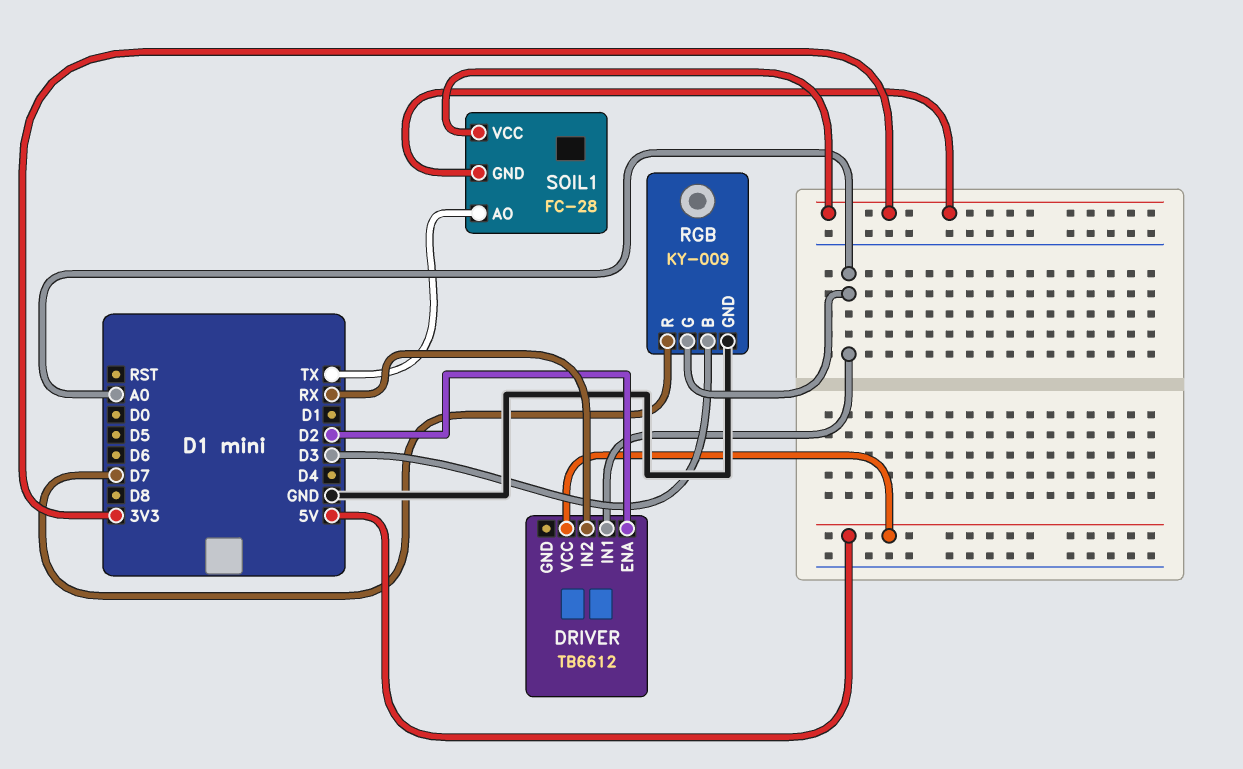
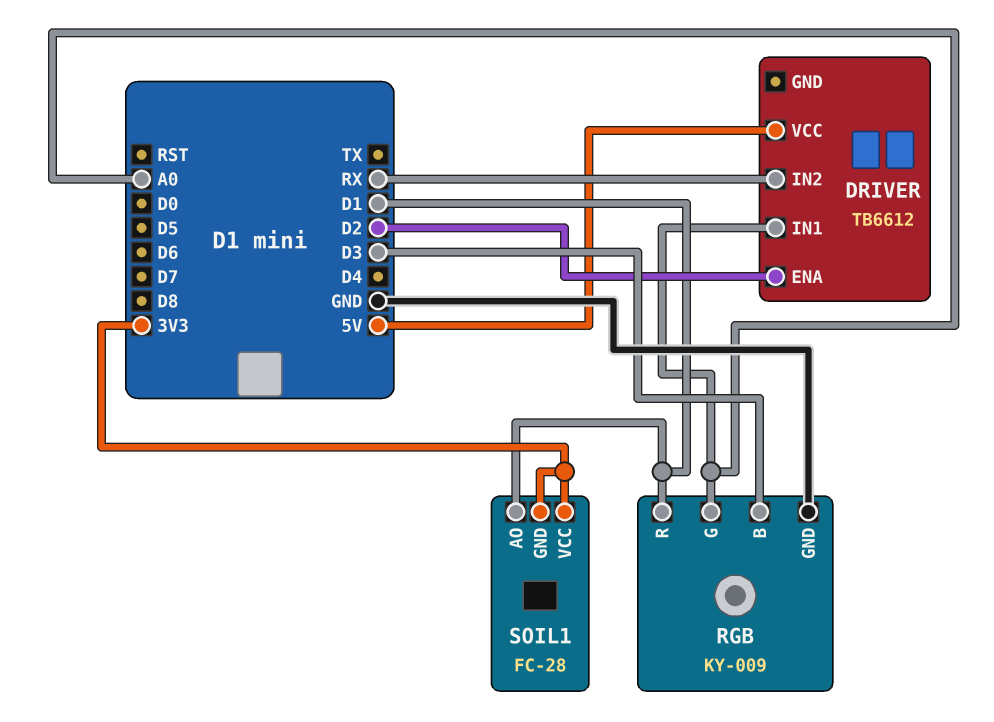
RGB pin R: D7 -> D1
SOIL1 pin AO: TX -> D1

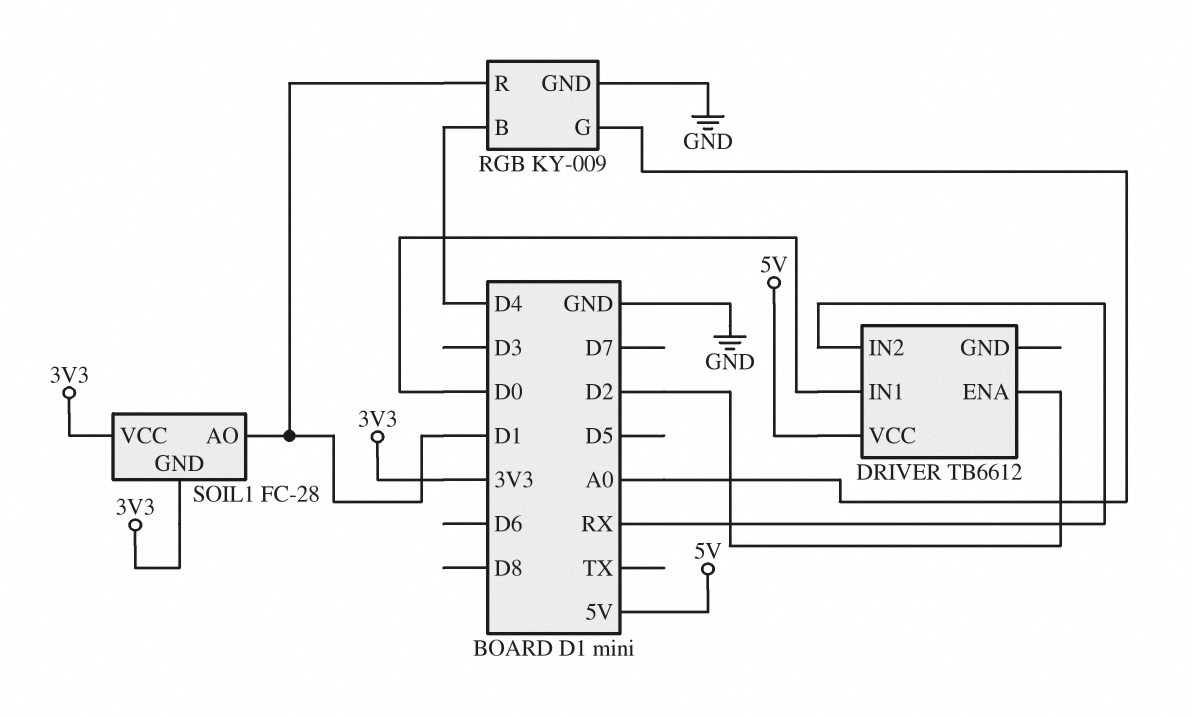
DRIVER pin IN1: A0 -> D0
RGB pin B: D3 -> D4

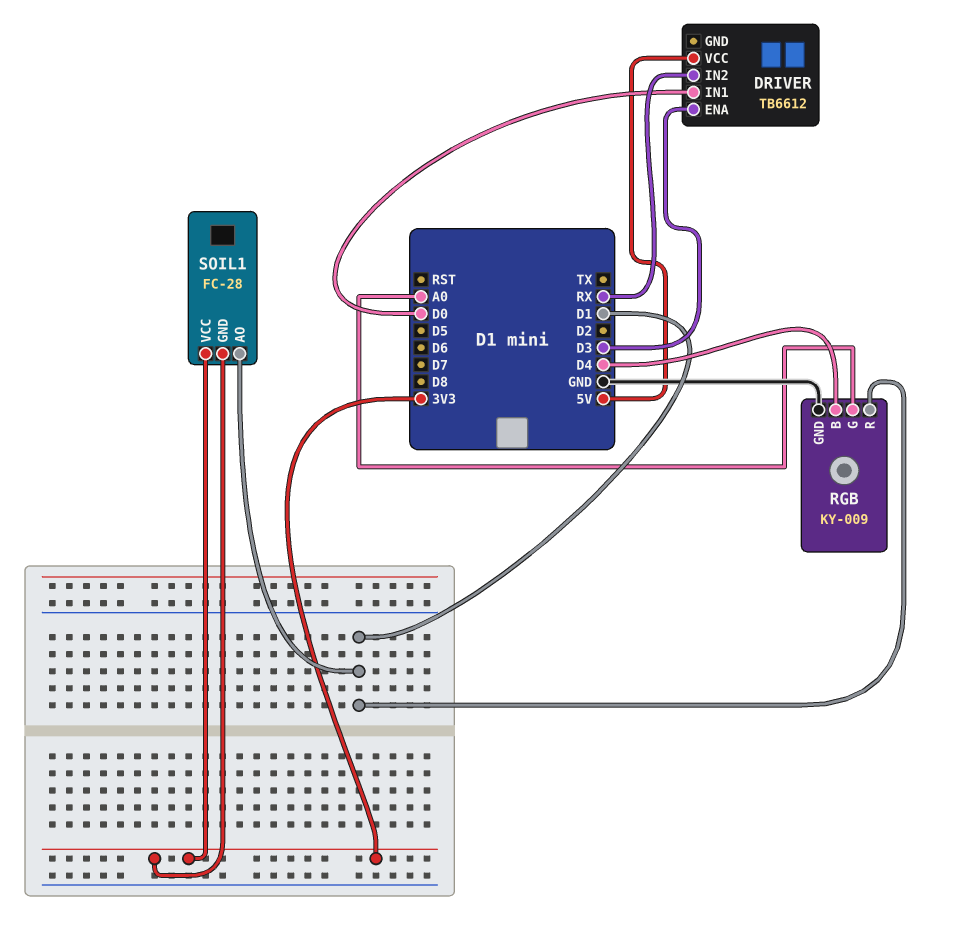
DRIVER pin ENA: D2 -> D3

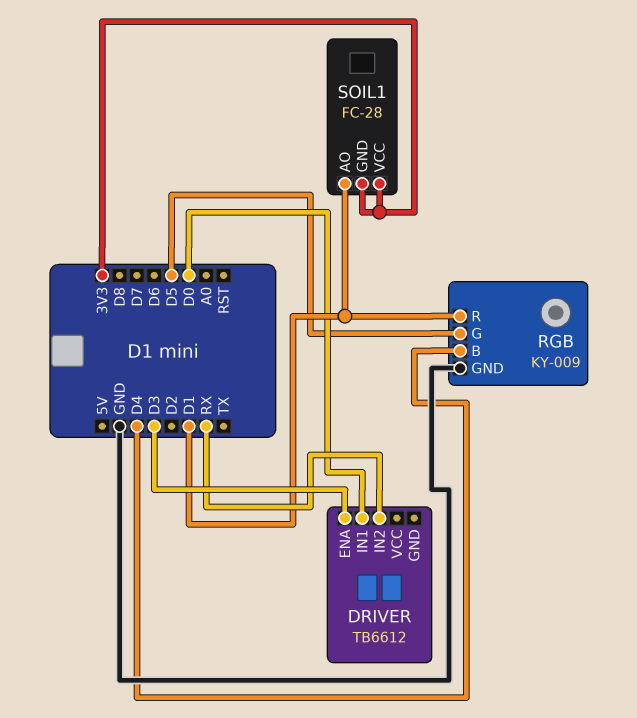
DRIVER pin VCC: 5V -> none
RGB pin G: A0 -> D5

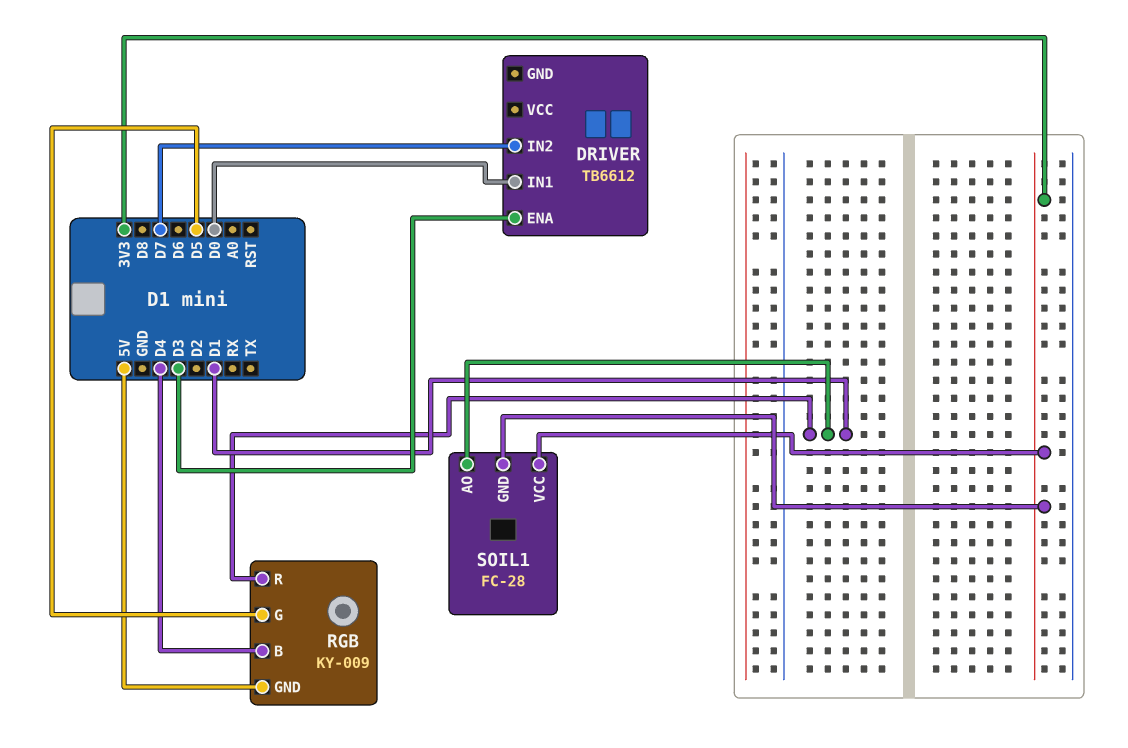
DRIVER pin IN2: RX -> D7
RGB pin GND: GND -> 5V

